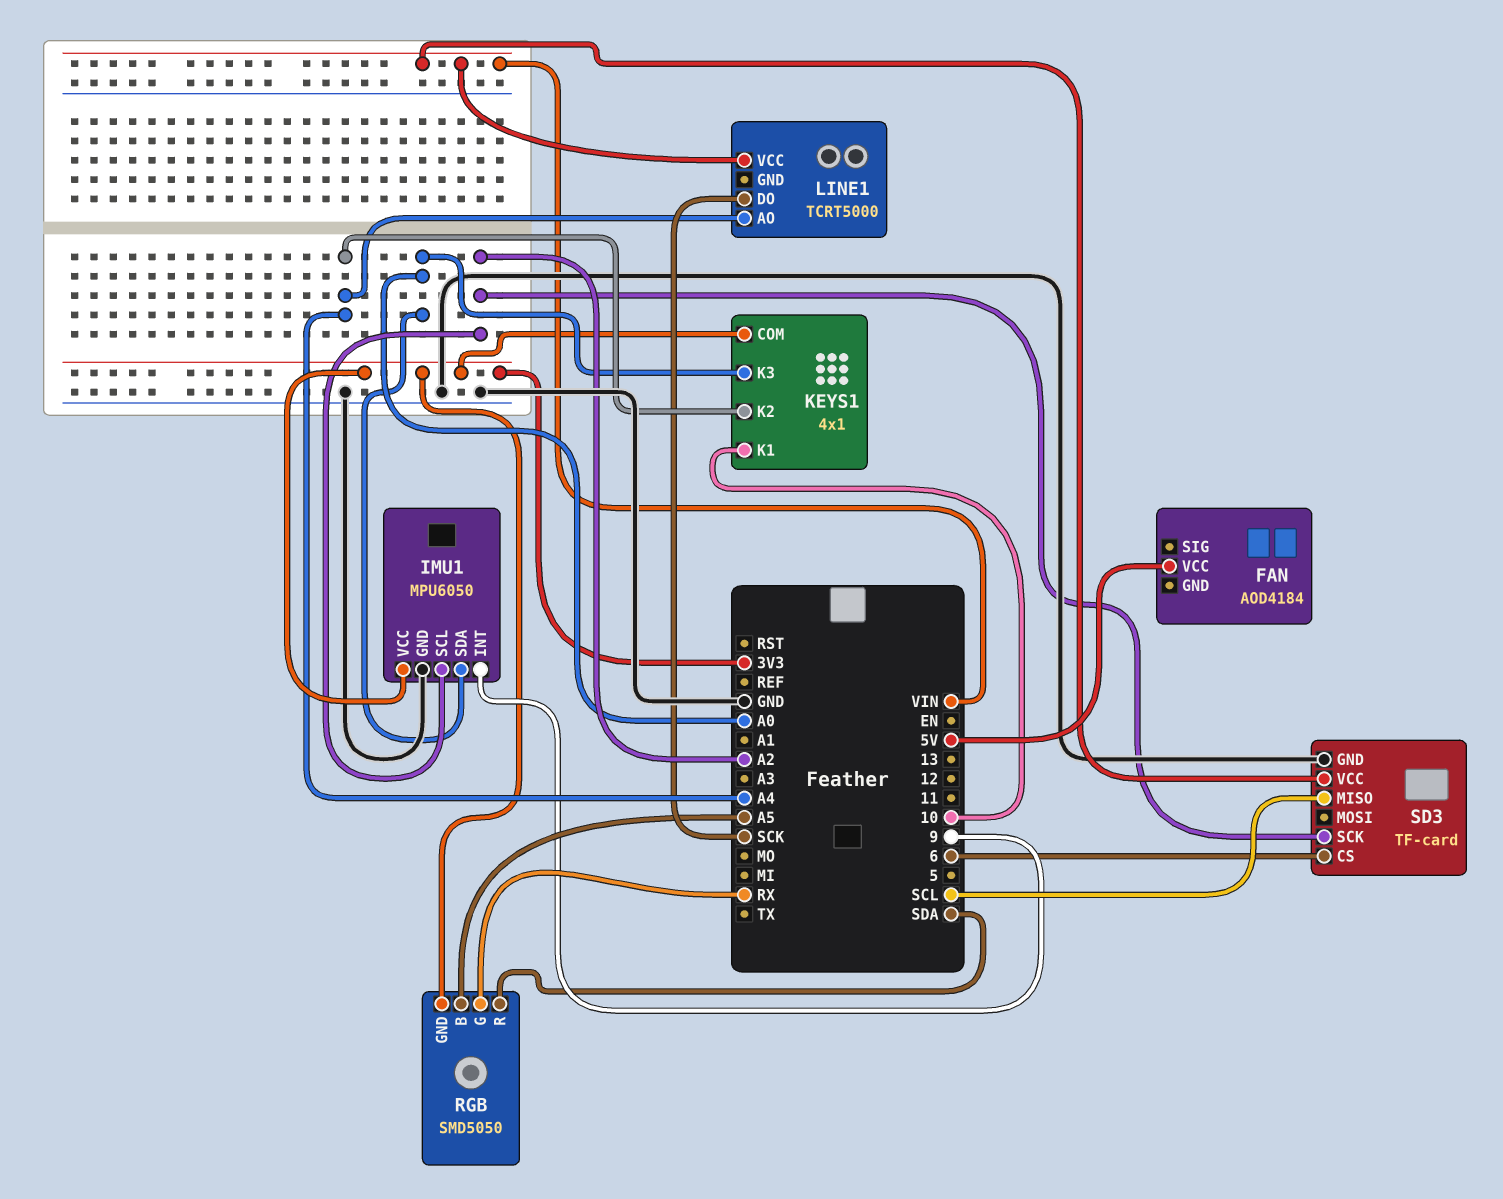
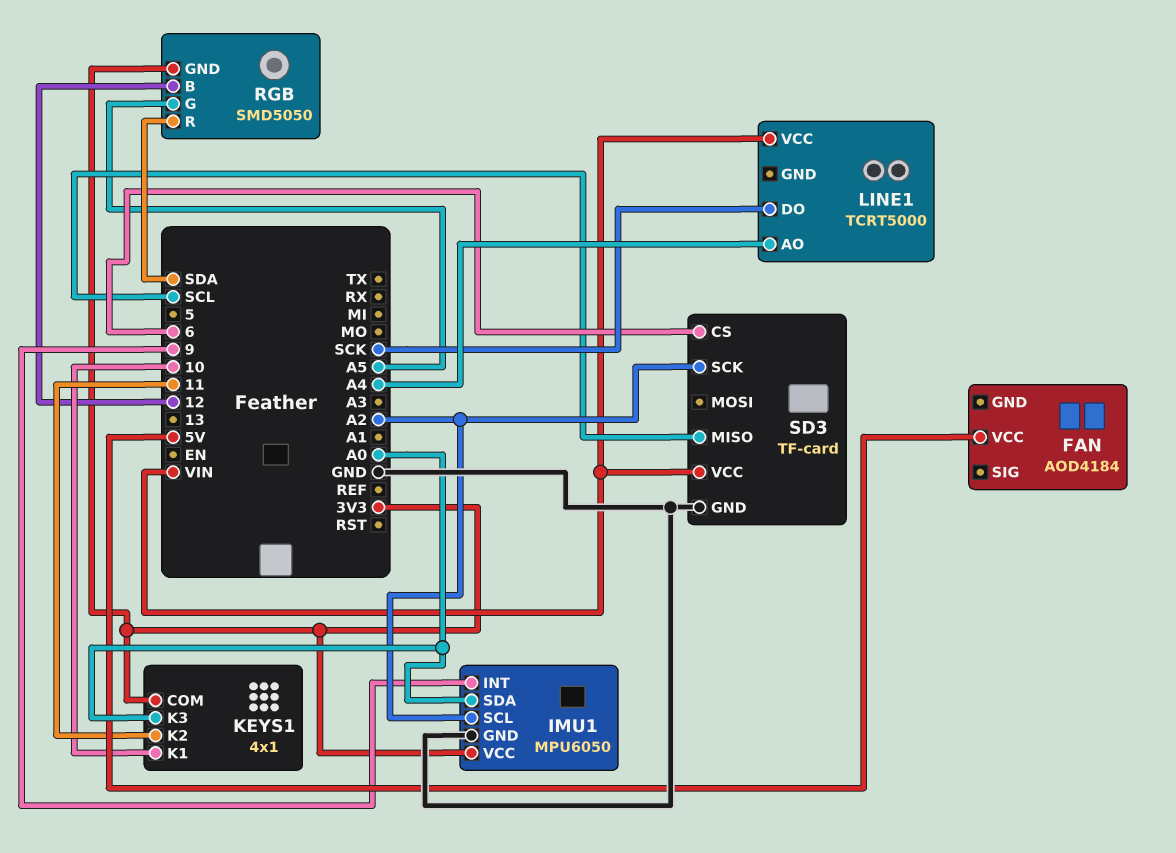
KEYS1 pin K2: A4 -> 11
RGB pin B: A5 -> 12
RGB pin G: RX -> A5

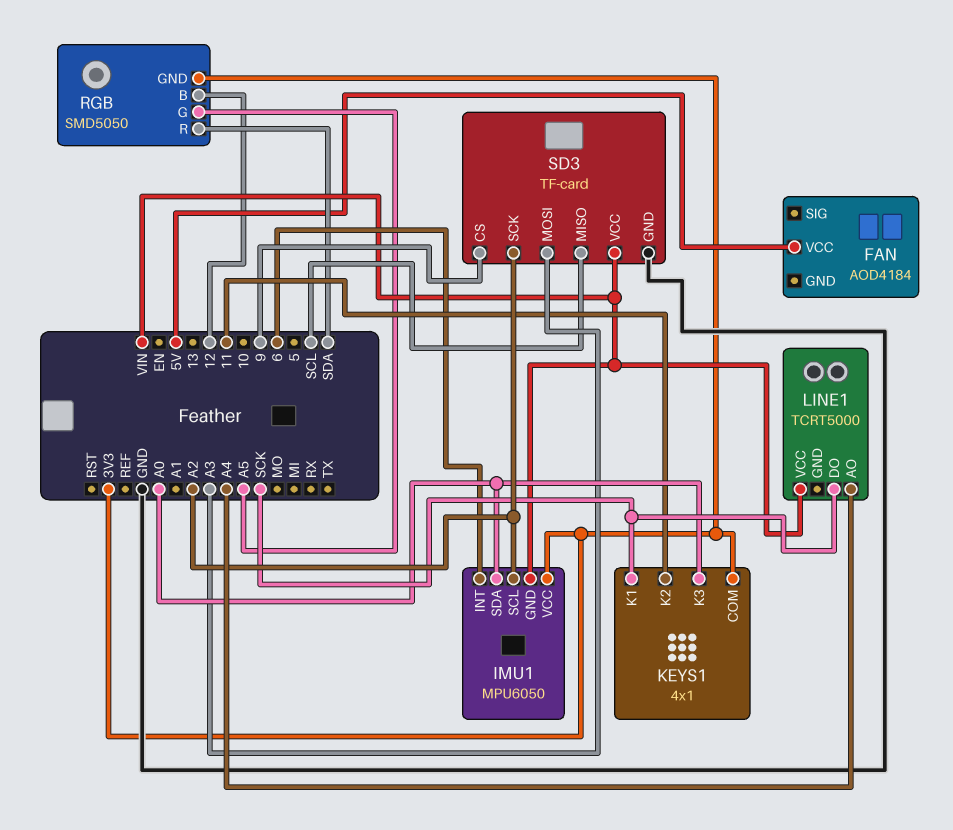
IMU1 pin GND: GND -> VIN
IMU1 pin INT: 9 -> 6
KEYS1 pin K1: 10 -> SCK
SD3 pin CS: 6 -> 9
SD3 pin MOSI: none -> A3

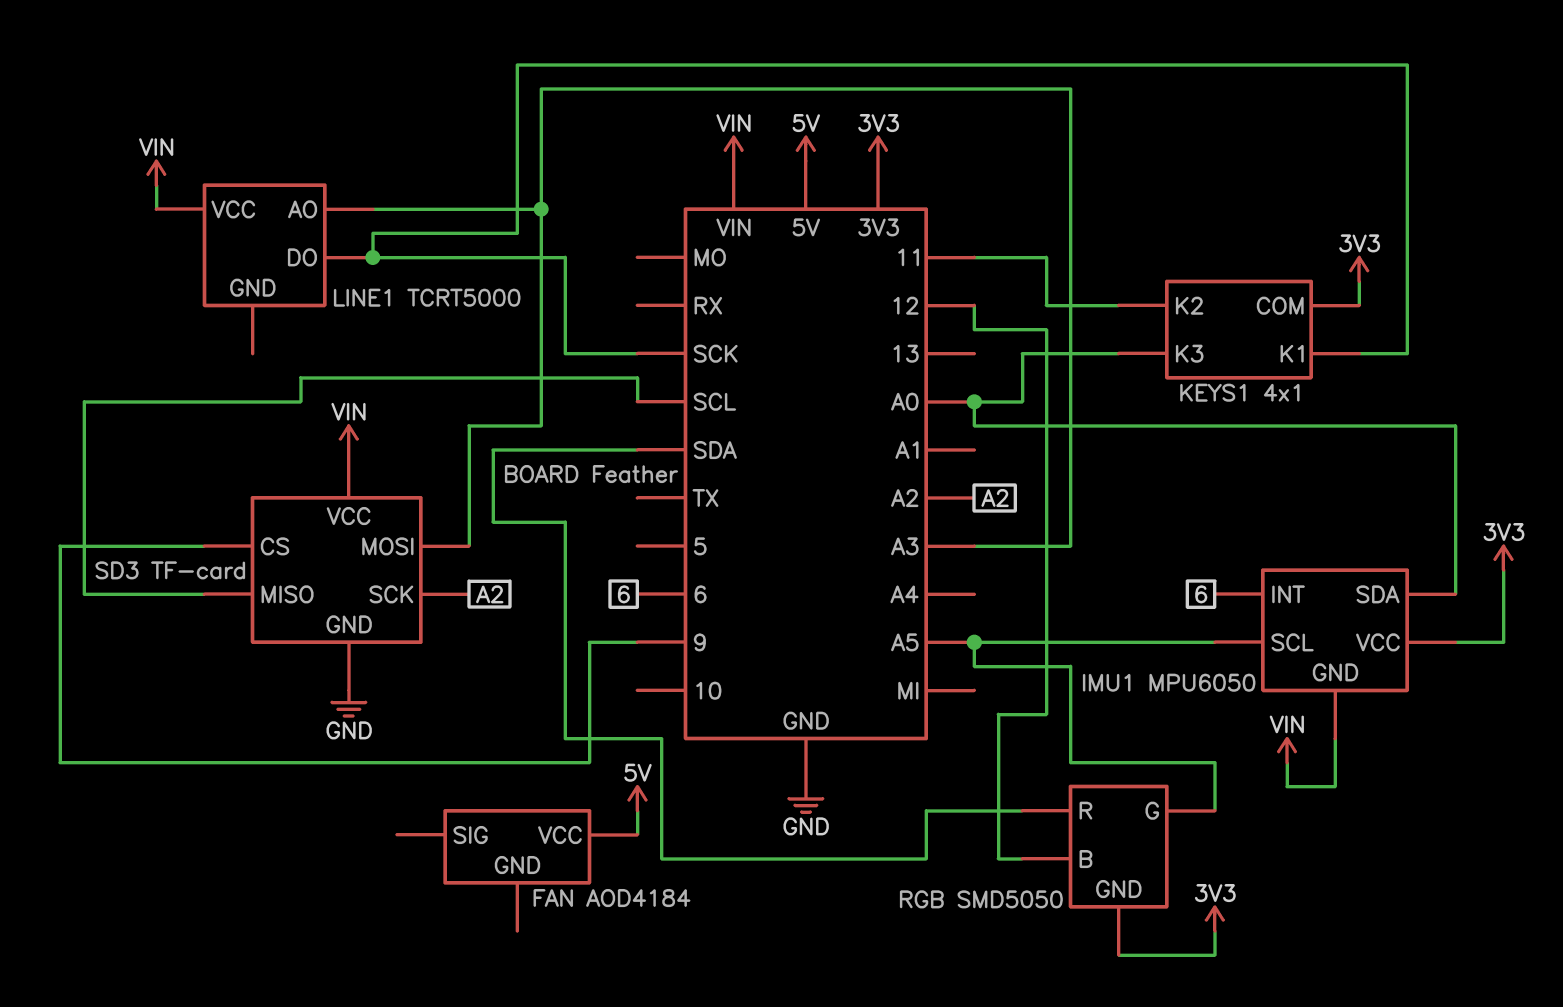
IMU1 pin SCL: A2 -> A5
LINE1 pin AO: A4 -> A3

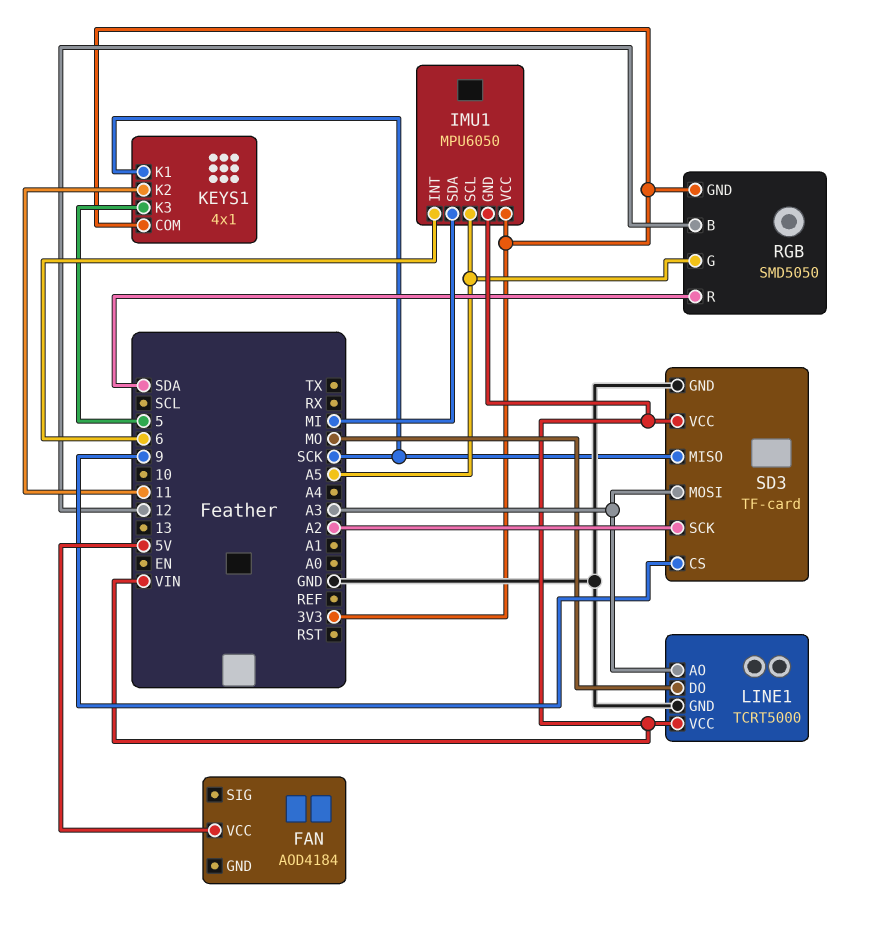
IMU1 pin SDA: A0 -> MI
KEYS1 pin K3: A0 -> 5
LINE1 pin DO: SCK -> MO
LINE1 pin GND: none -> GND
SD3 pin MISO: SCL -> SCK

